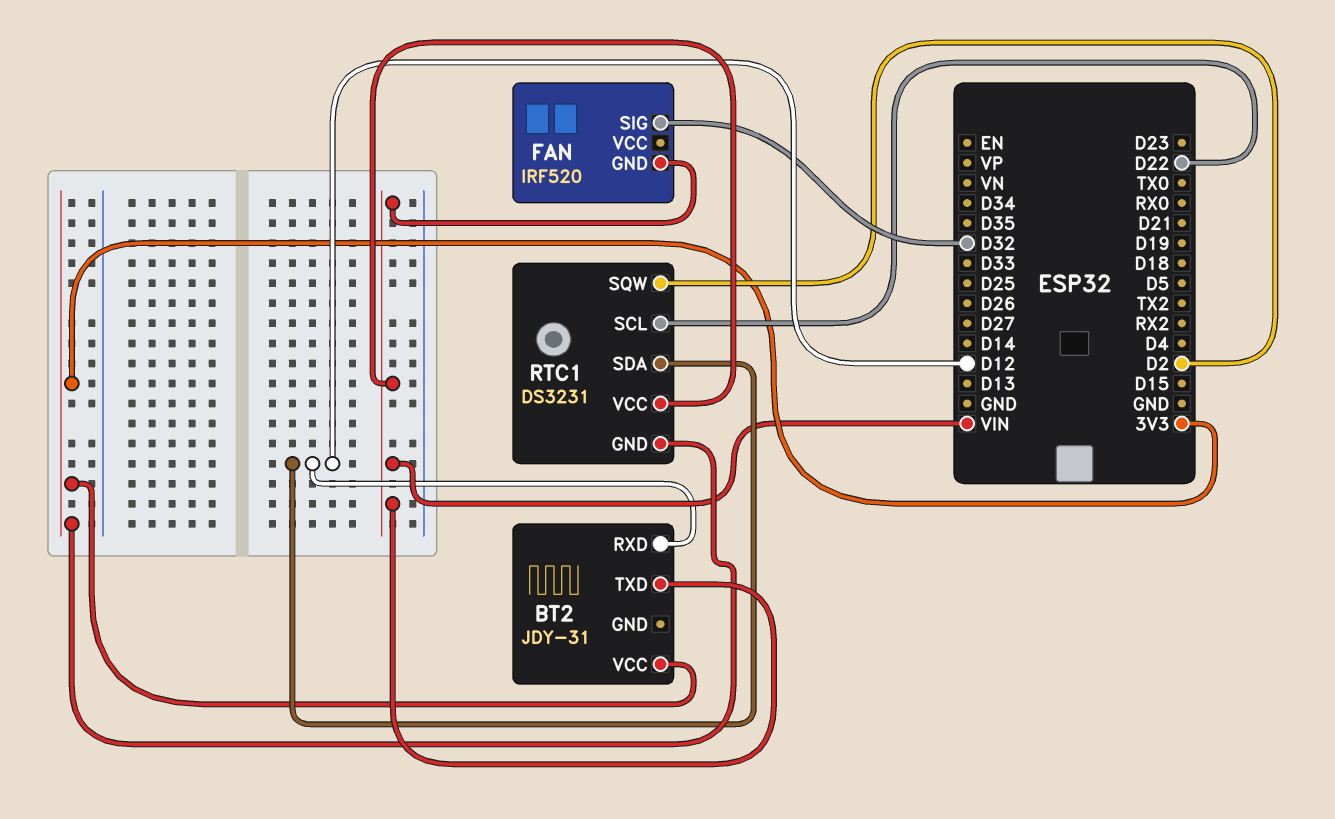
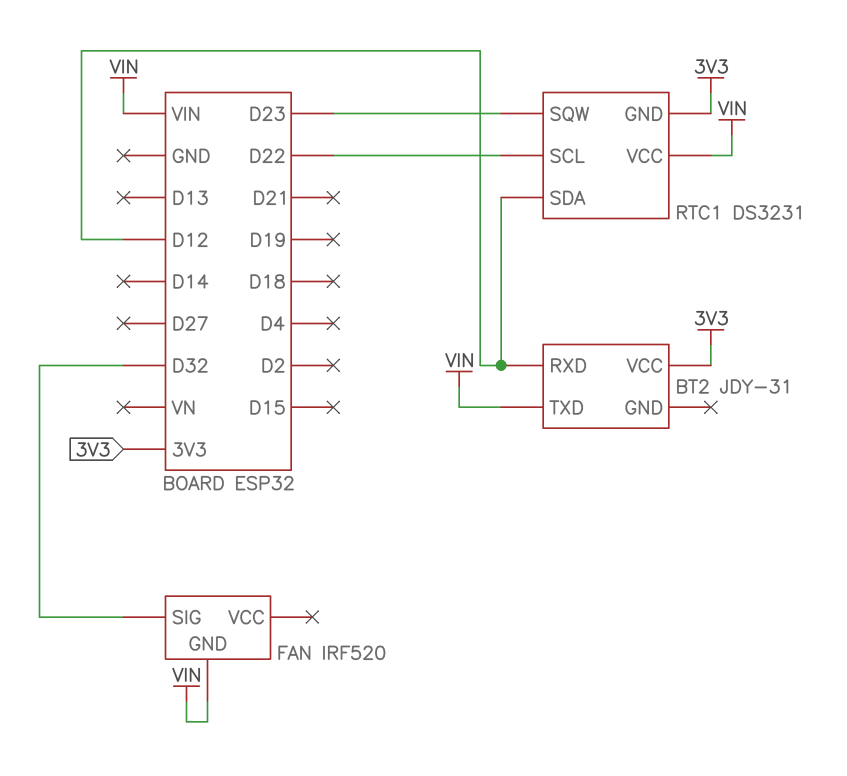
RTC1 pin SQW: D2 -> D23

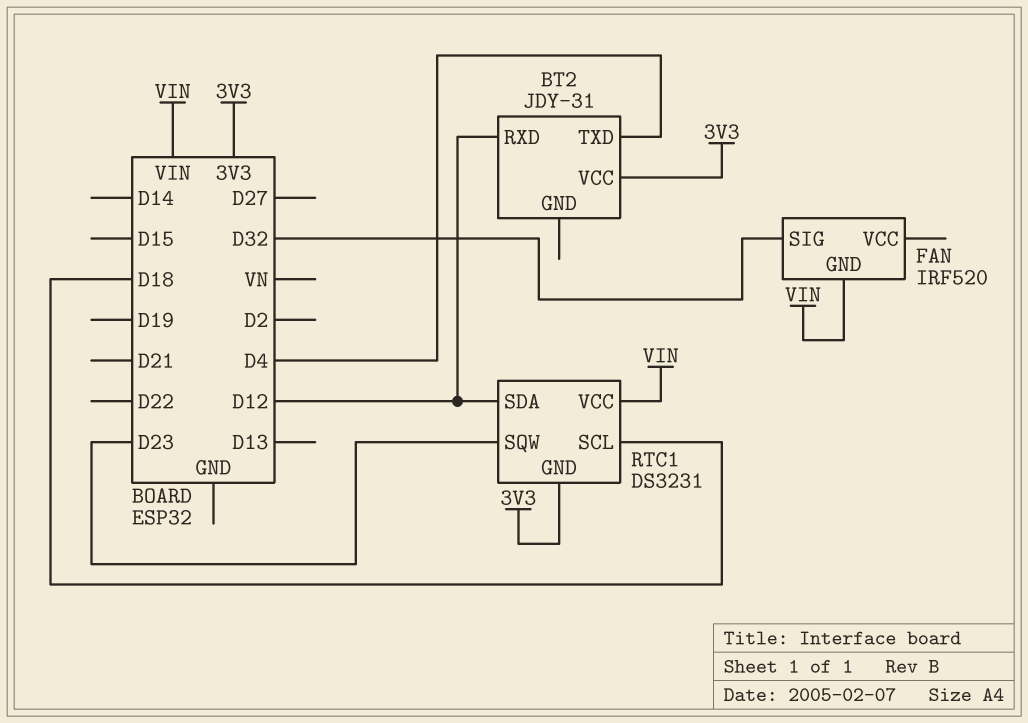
BT2 pin TXD: VIN -> D4
RTC1 pin SCL: D22 -> D18

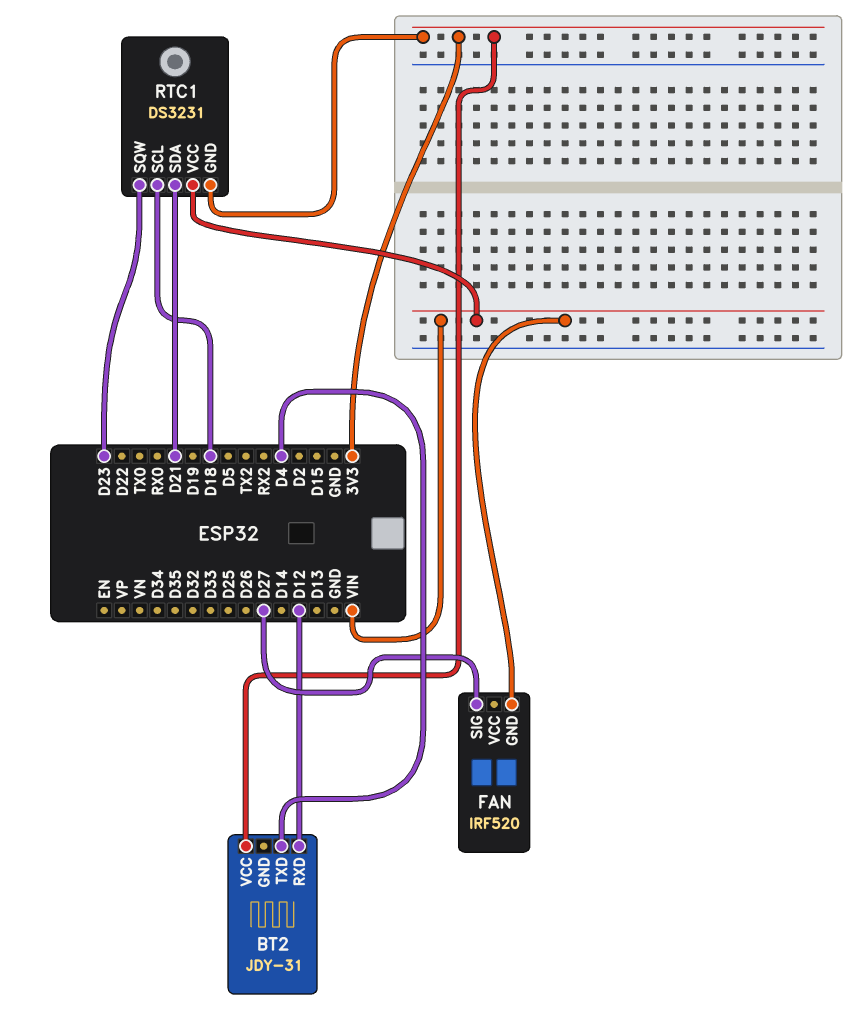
FAN pin SIG: D32 -> D27
RTC1 pin SDA: D12 -> D21

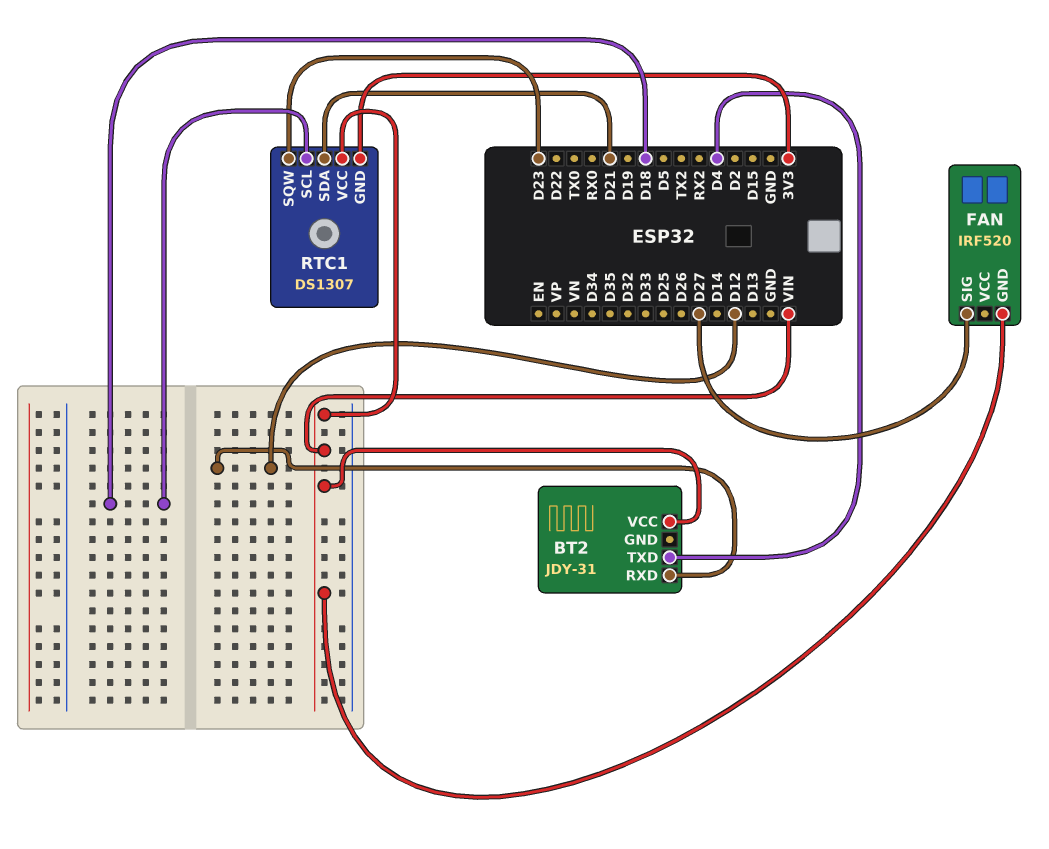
BT2 pin VCC: 3V3 -> VIN
RTC1: DS3231 -> DS1307

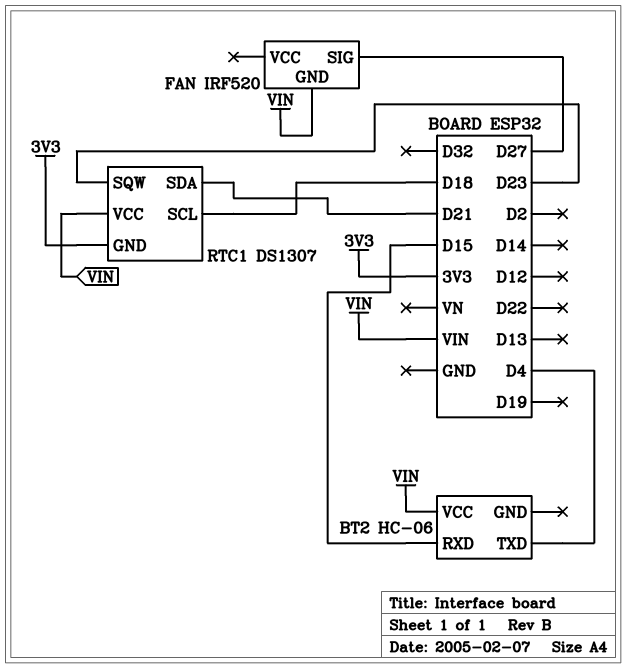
BT2: JDY-31 -> HC-06
BT2 pin RXD: D12 -> D15

